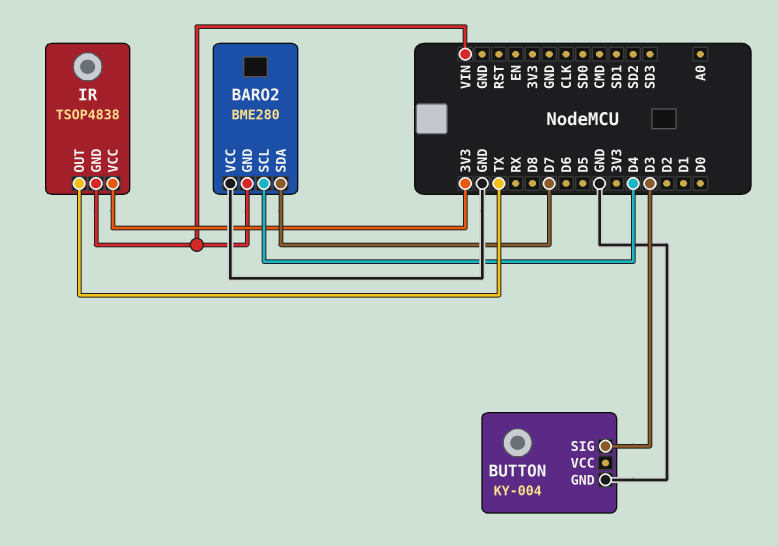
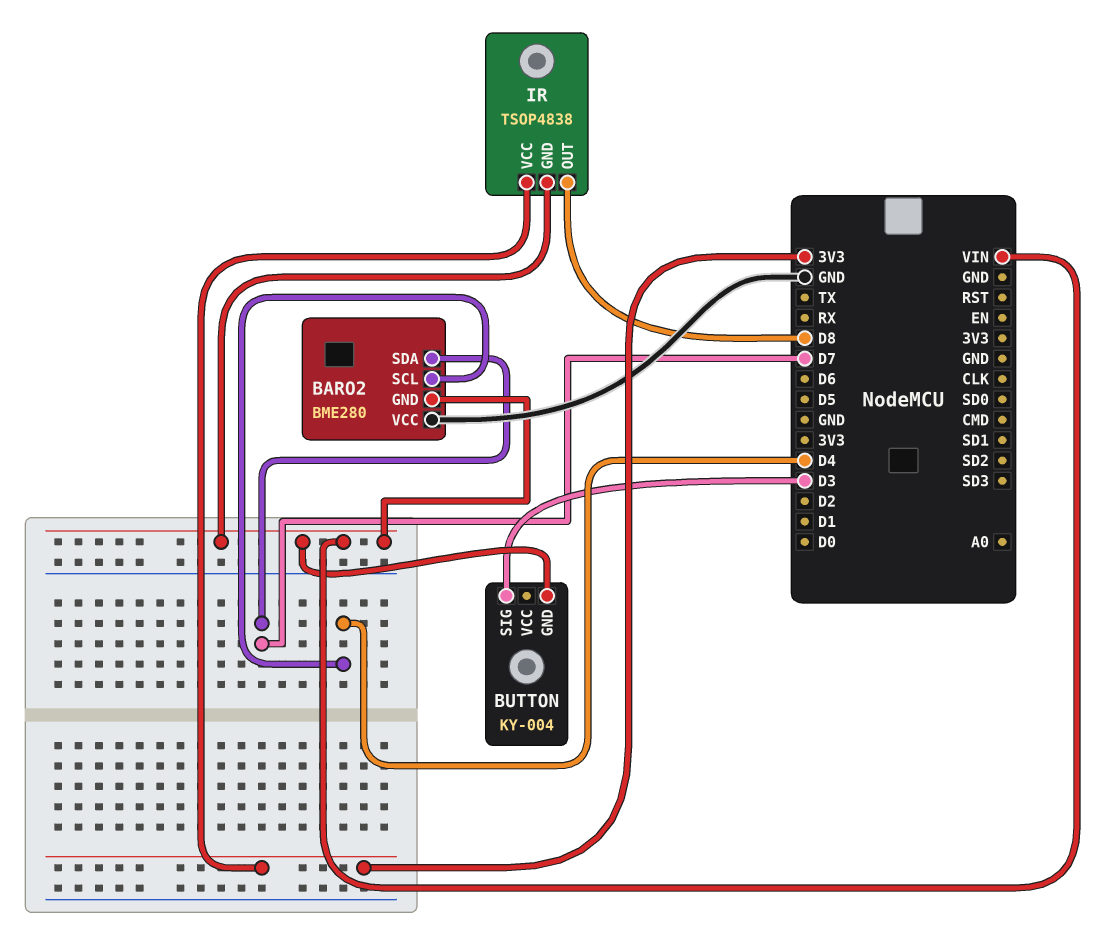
BUTTON pin GND: GND -> VIN
IR pin OUT: TX -> D8

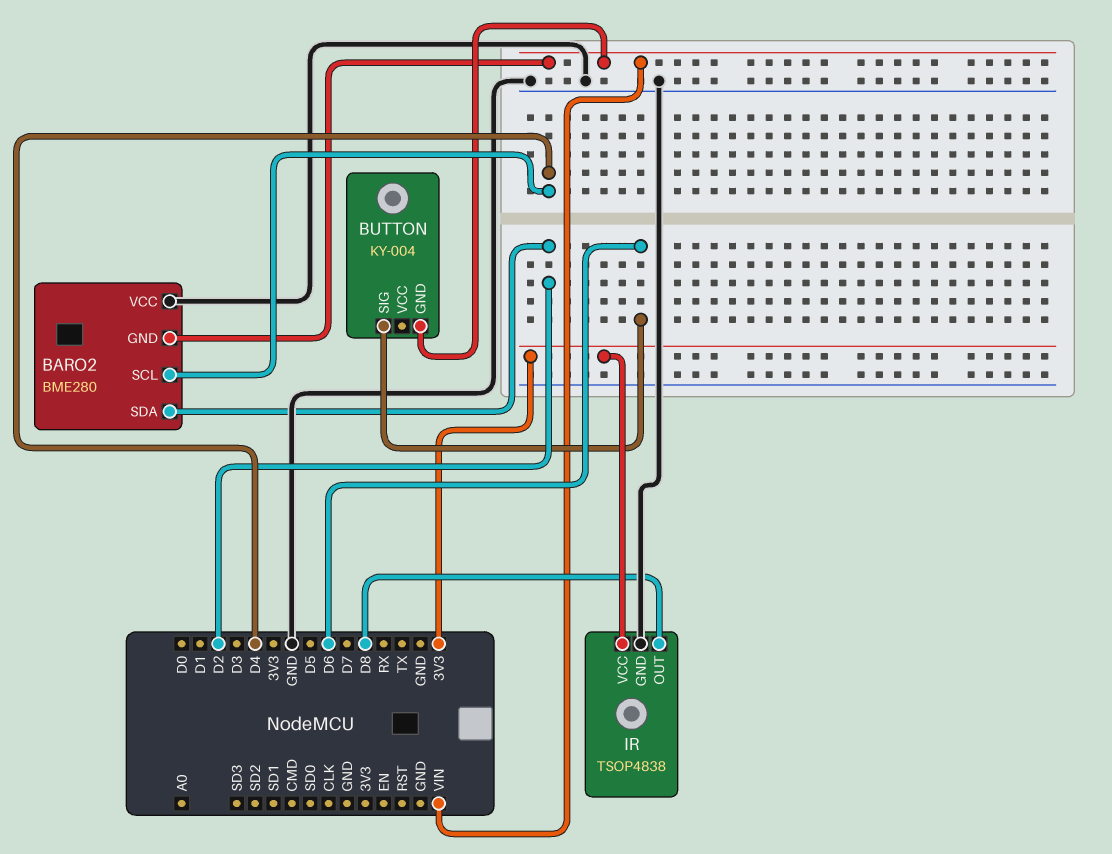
BARO2 pin SDA: D7 -> D2
BUTTON pin SIG: D3 -> D6
IR pin GND: VIN -> GND

